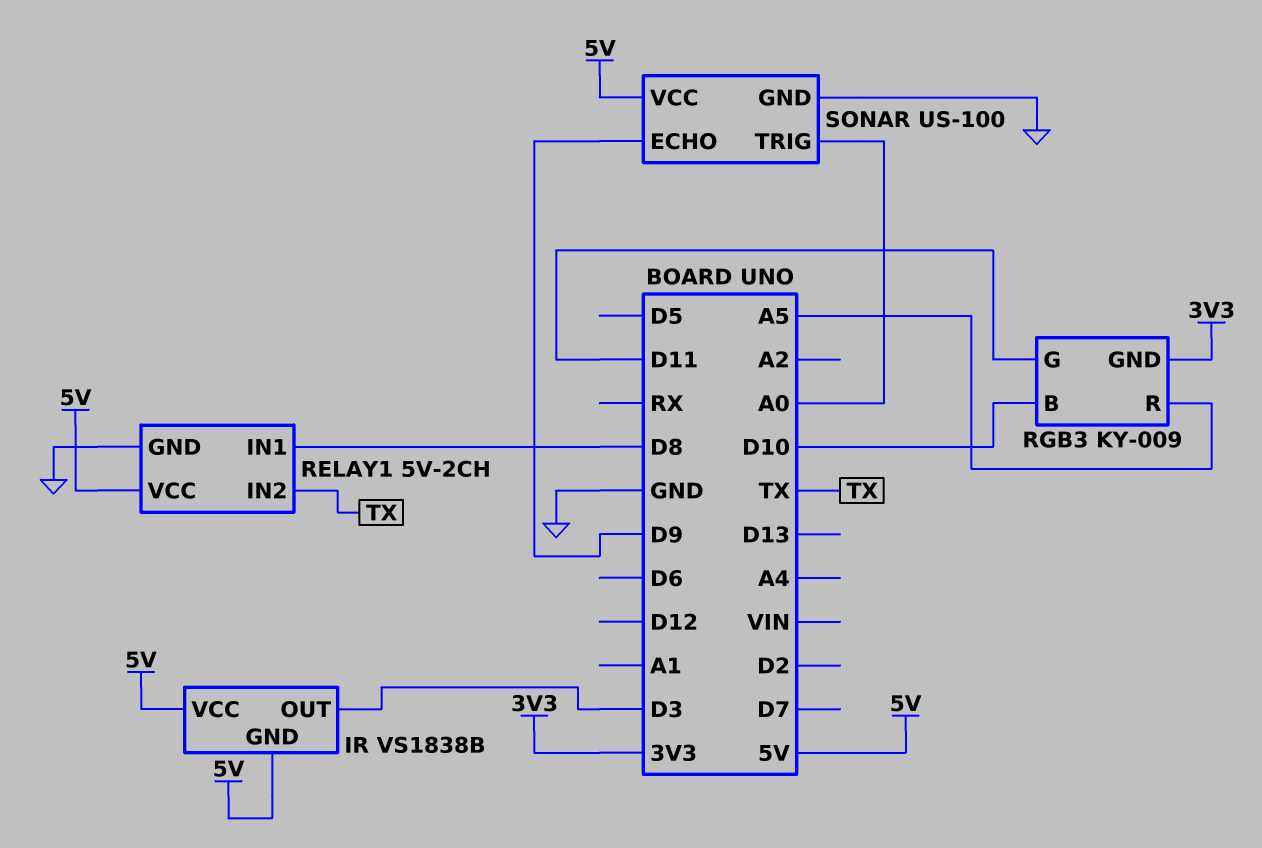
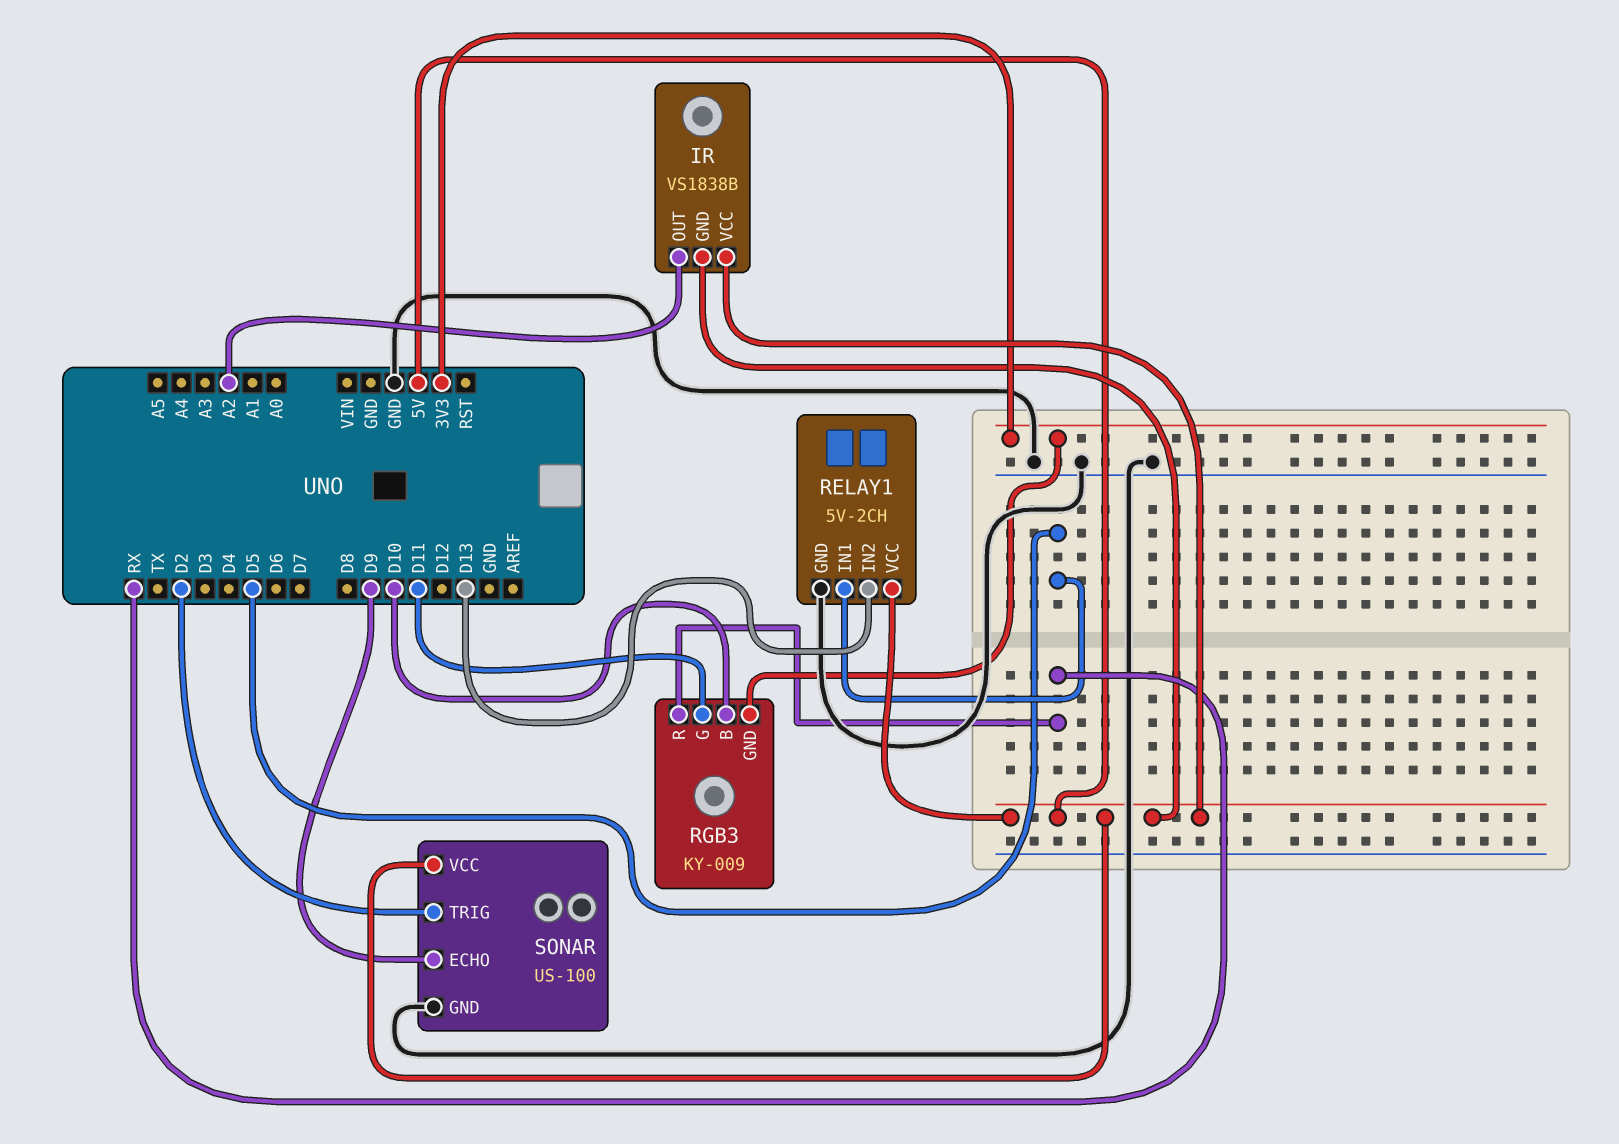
IR pin OUT: D3 -> A2
RELAY1 pin IN1: D8 -> D5
RELAY1 pin IN2: TX -> D13
RGB3 pin R: A5 -> RX
SONAR pin TRIG: A0 -> D2

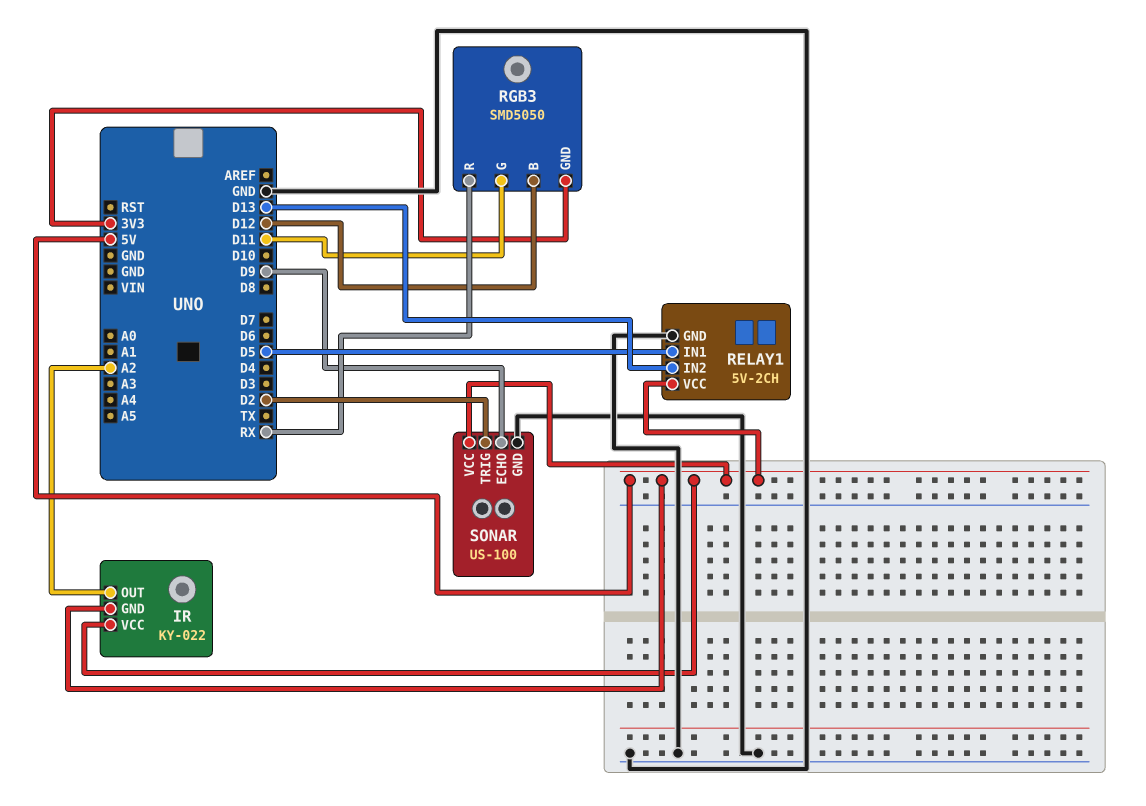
IR: VS1838B -> KY-022
RGB3: KY-009 -> SMD5050
RGB3 pin B: D10 -> D12

